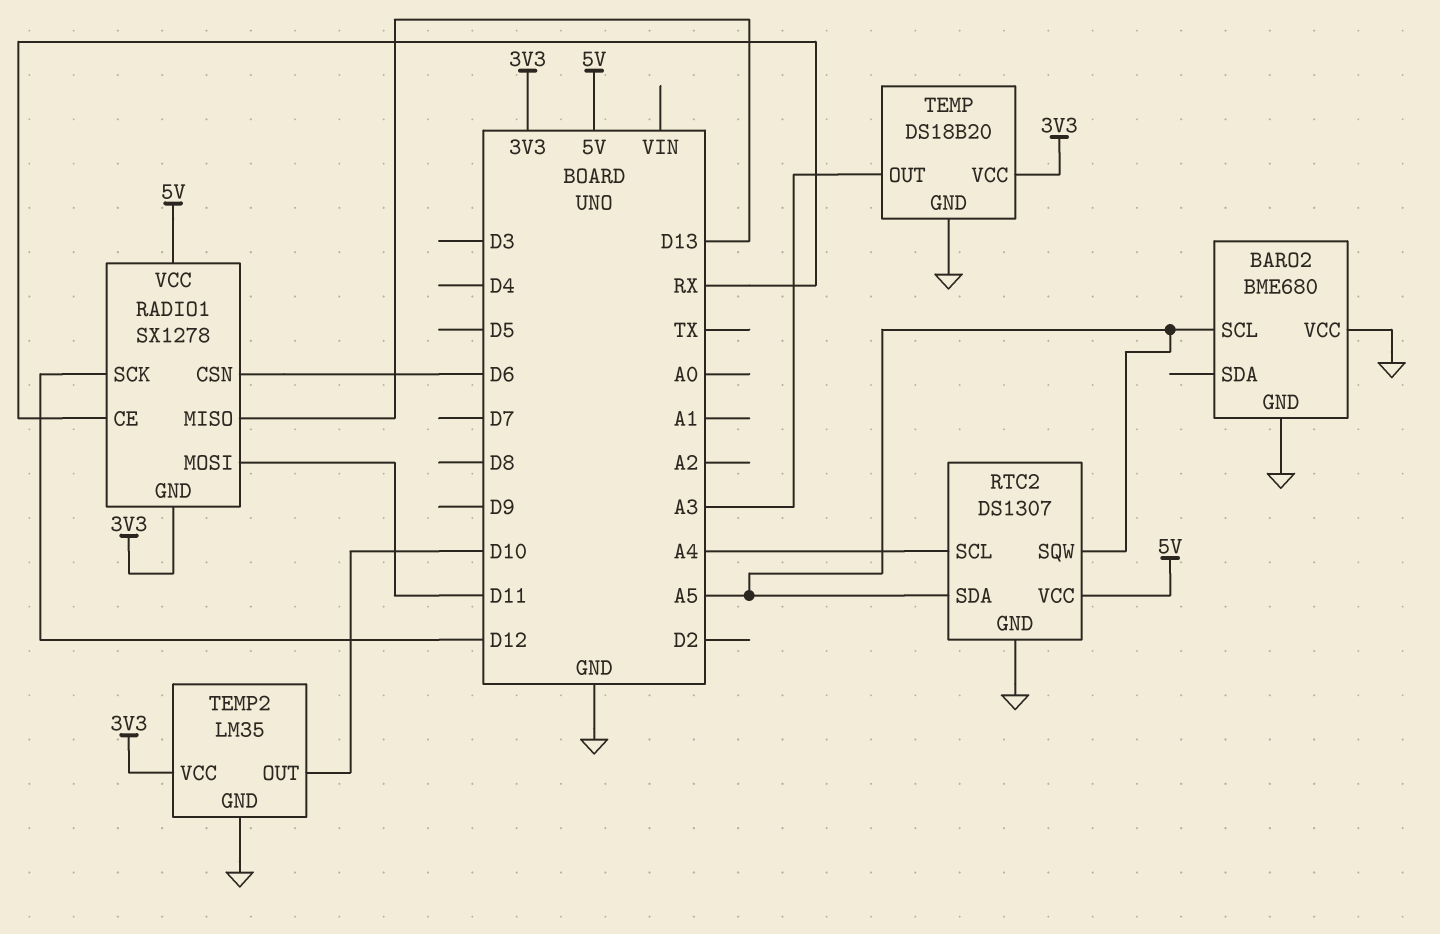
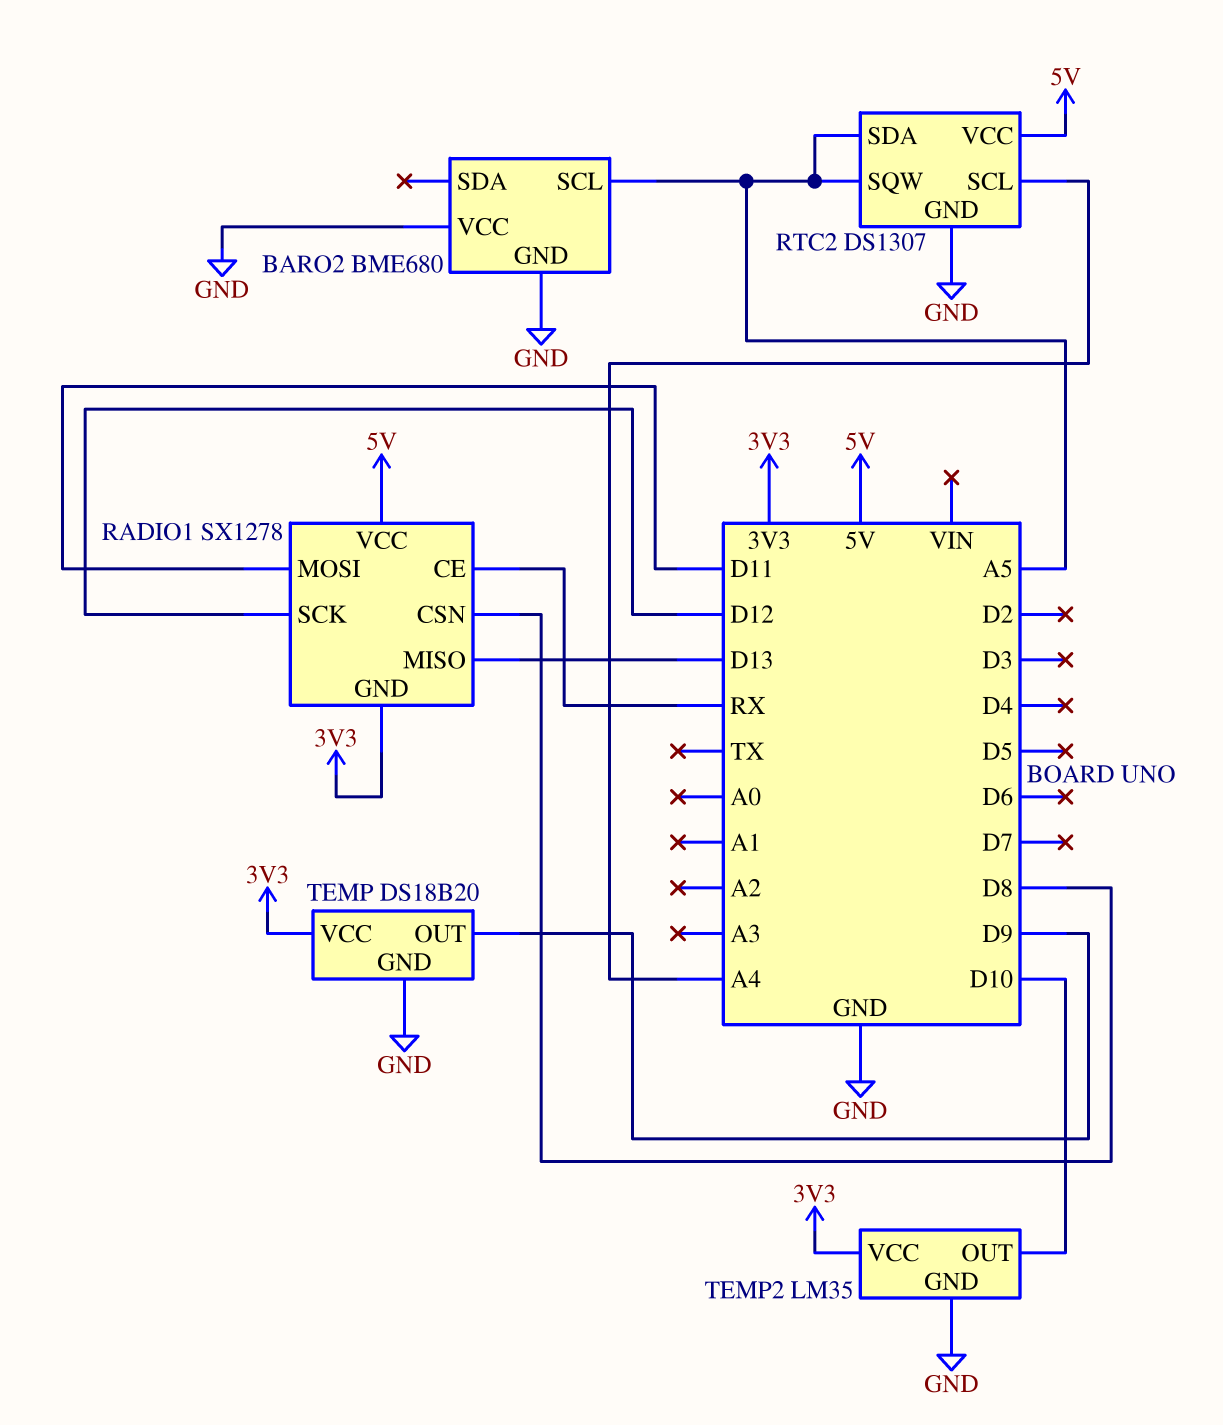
RADIO1 pin CSN: D6 -> D8
TEMP pin OUT: A3 -> D9

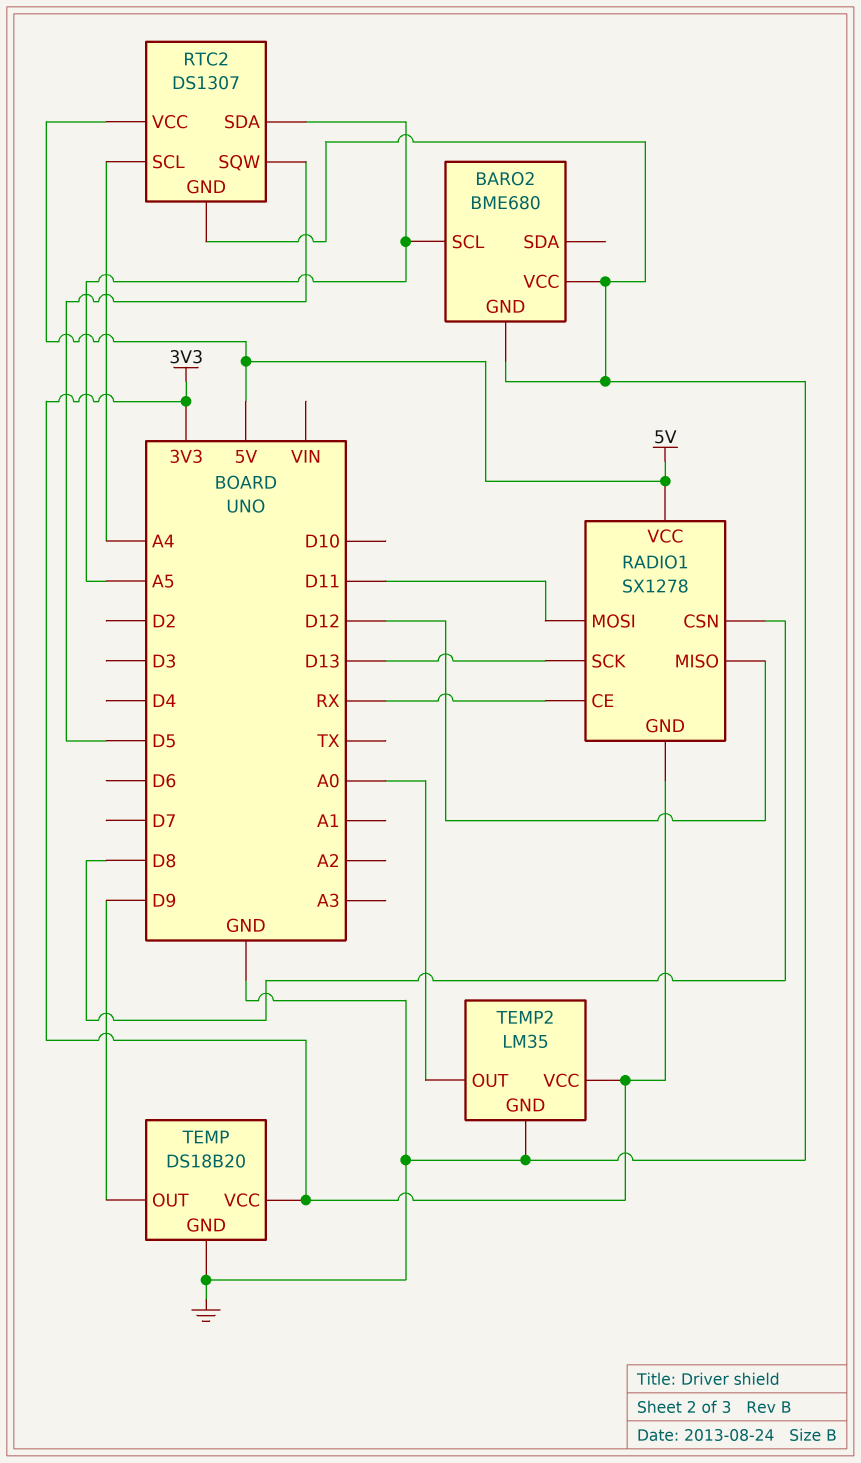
RADIO1 pin MISO: D13 -> D12
RADIO1 pin SCK: D12 -> D13
RTC2 pin SQW: A5 -> D5
TEMP2 pin OUT: D10 -> A0

